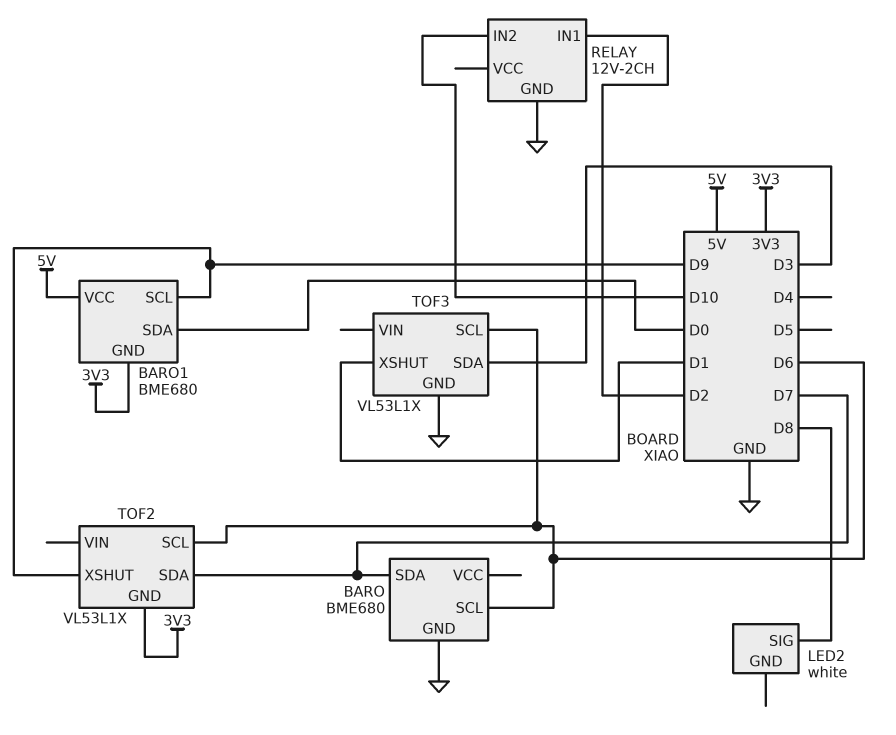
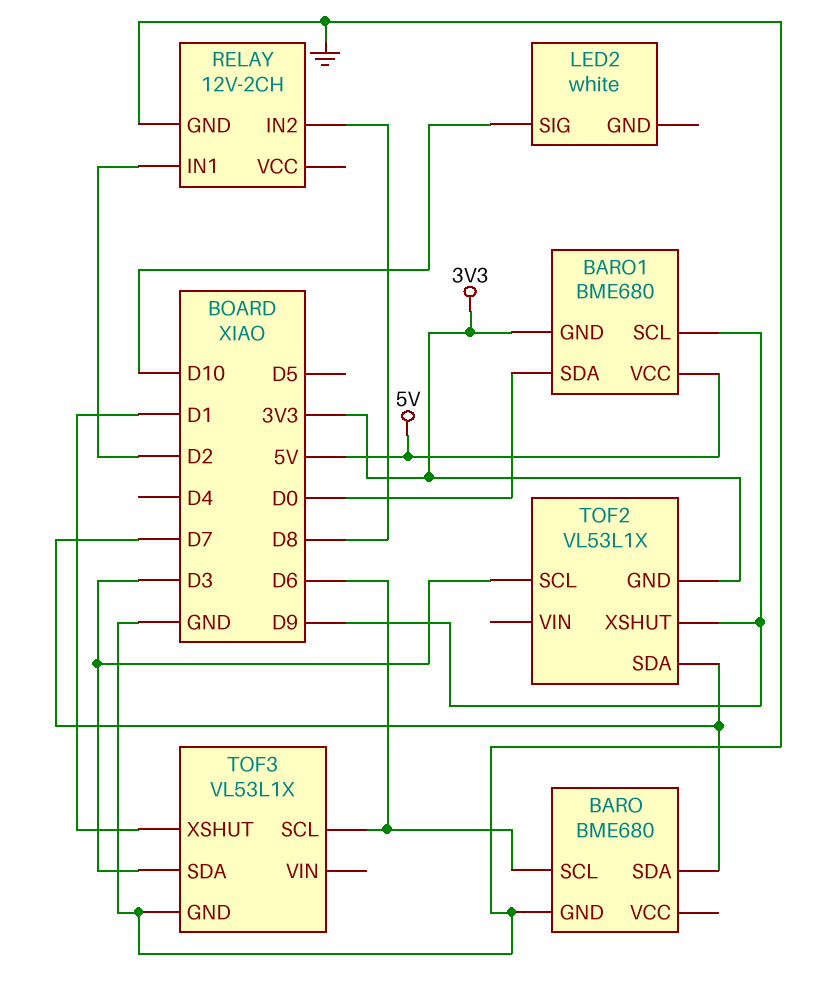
LED2 pin SIG: D8 -> D10
RELAY pin IN2: D10 -> D8
TOF2 pin SCL: D6 -> D3

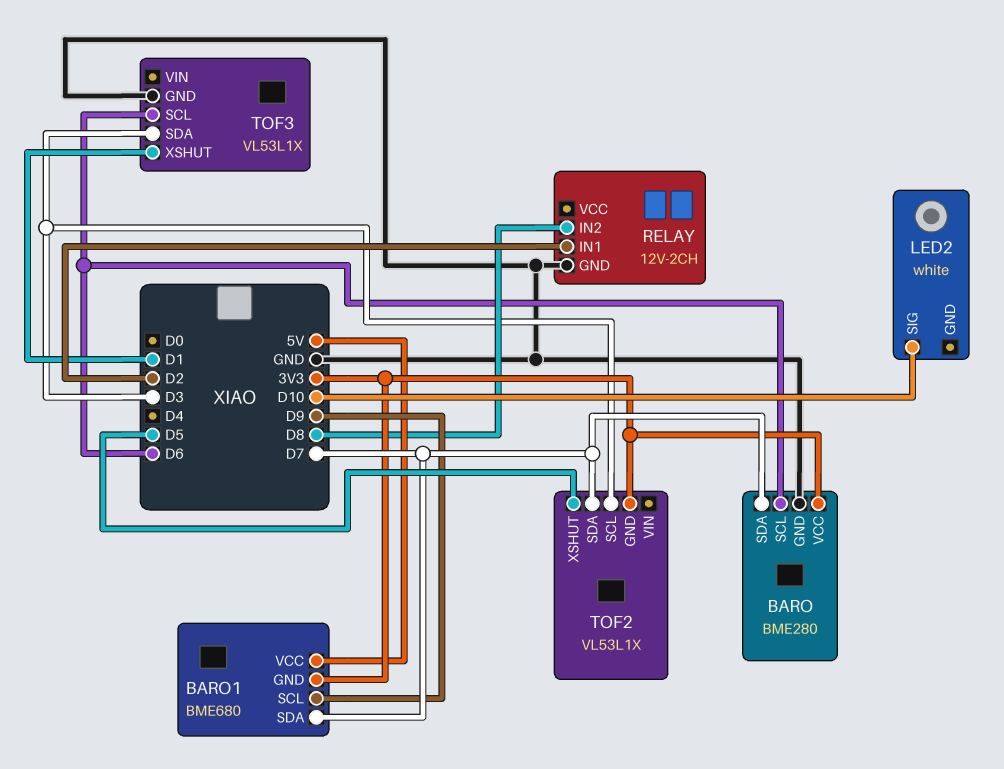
BARO: BME680 -> BME280
BARO pin VCC: none -> 3V3
BARO1 pin SDA: D0 -> D7
TOF2 pin XSHUT: D9 -> D5

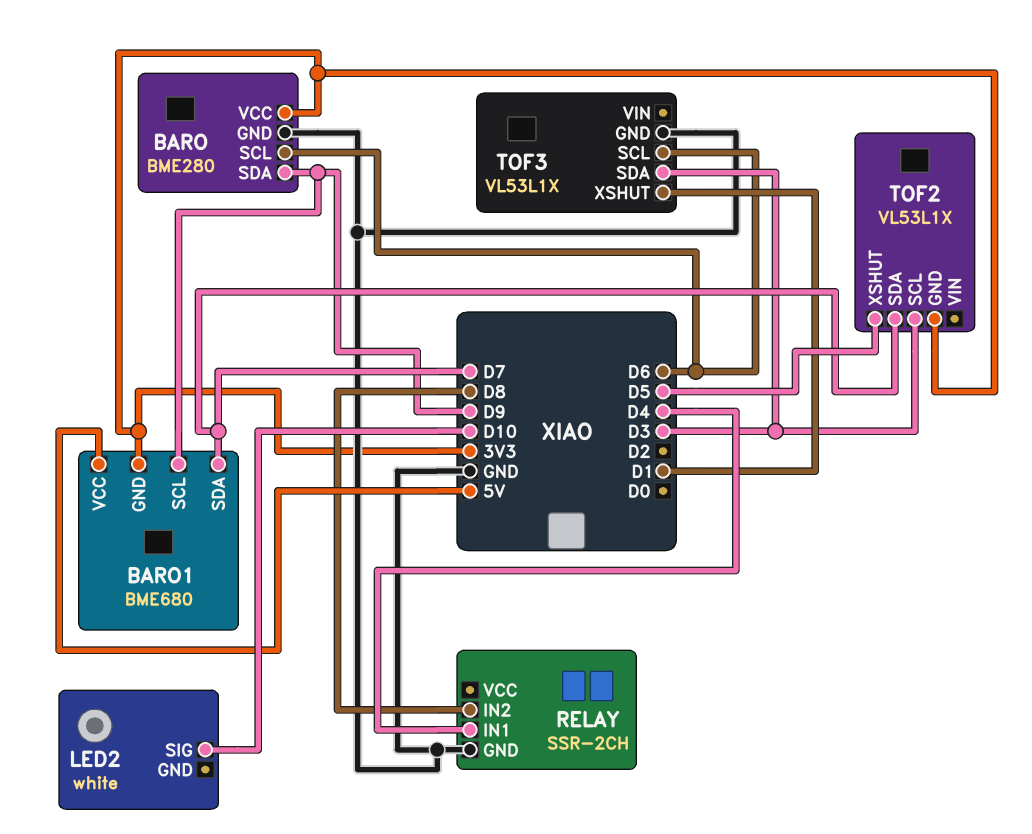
BARO pin SDA: D7 -> D9
RELAY: 12V-2CH -> SSR-2CH
RELAY pin IN1: D2 -> D4

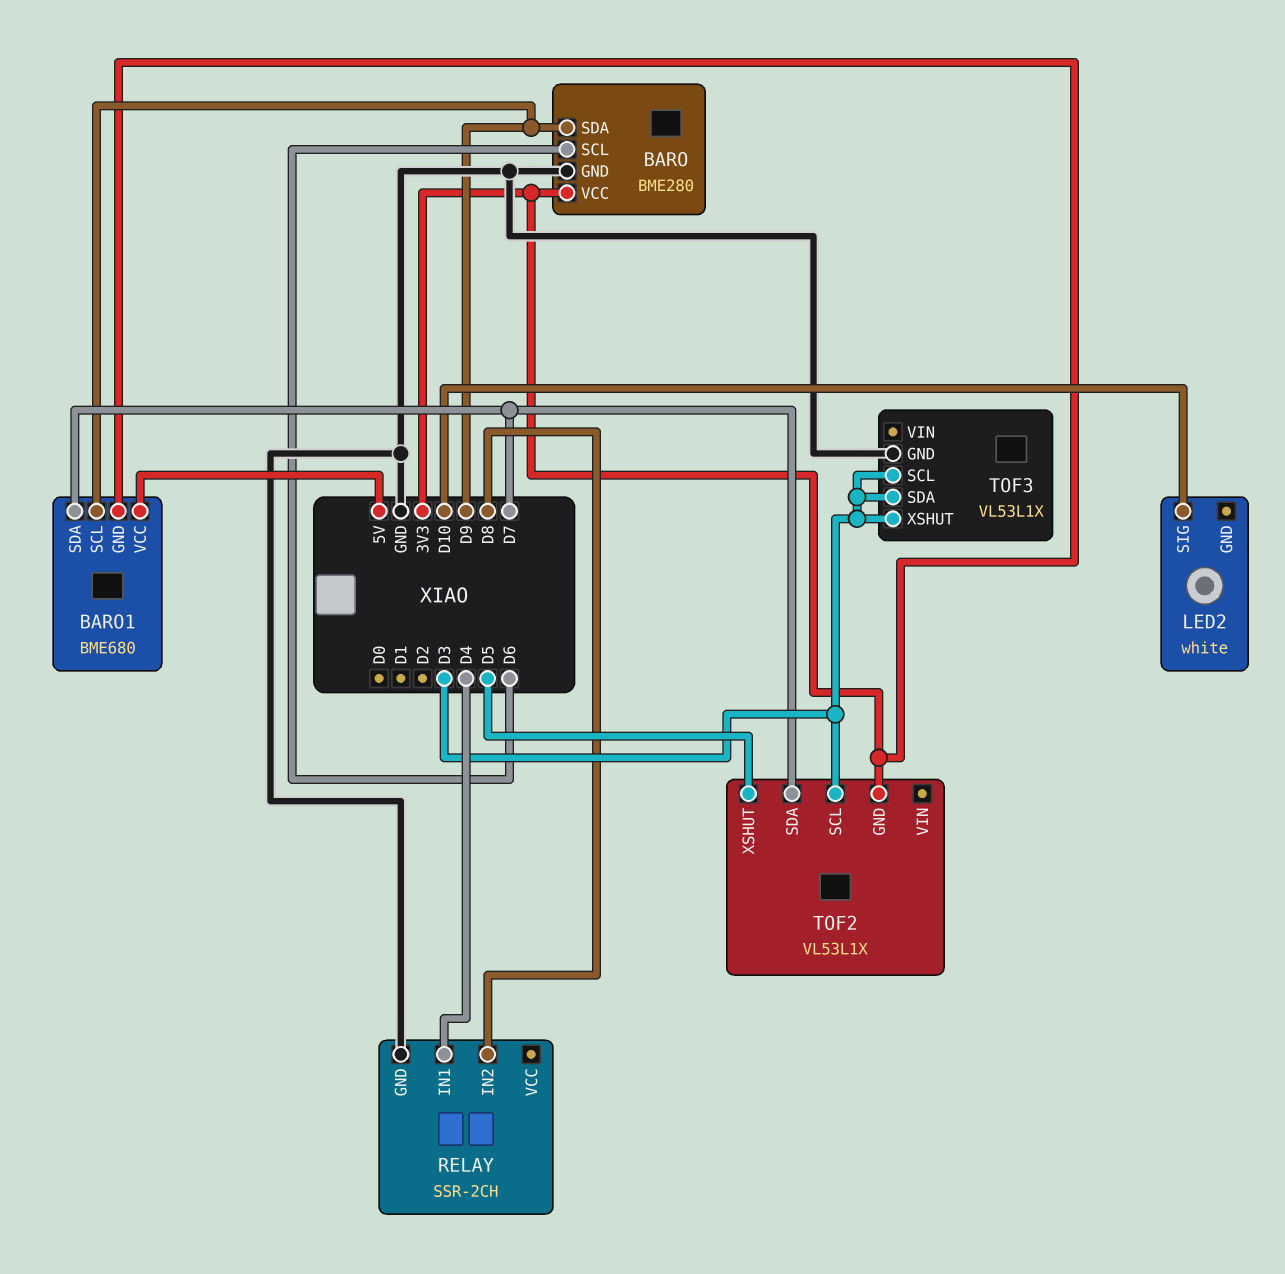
TOF3 pin SCL: D6 -> D3
TOF3 pin XSHUT: D1 -> D3

